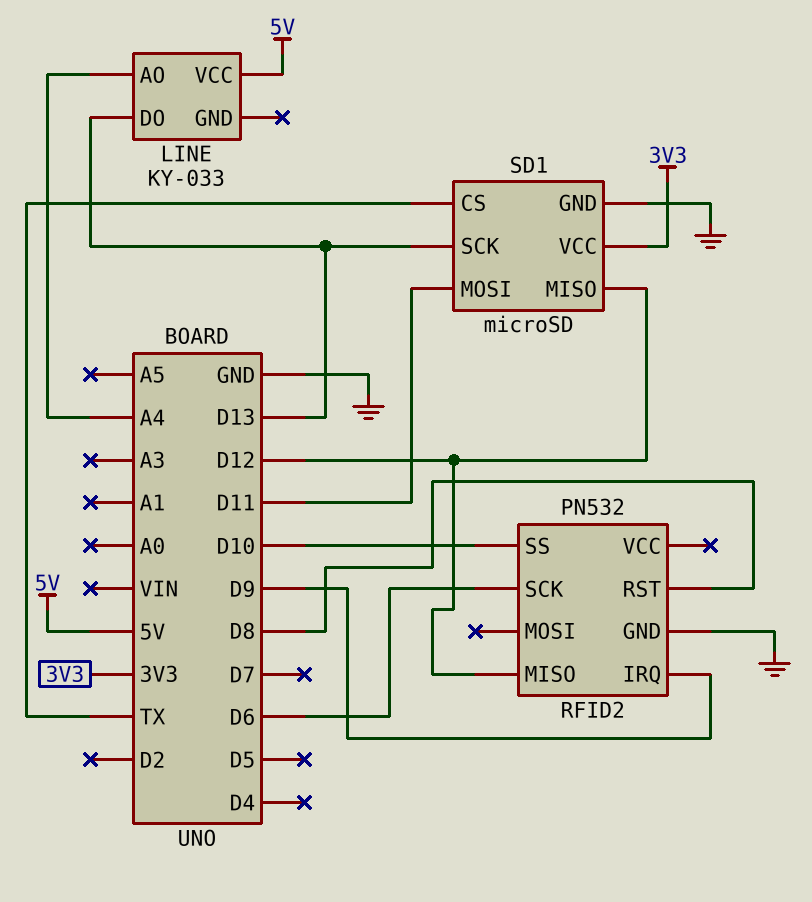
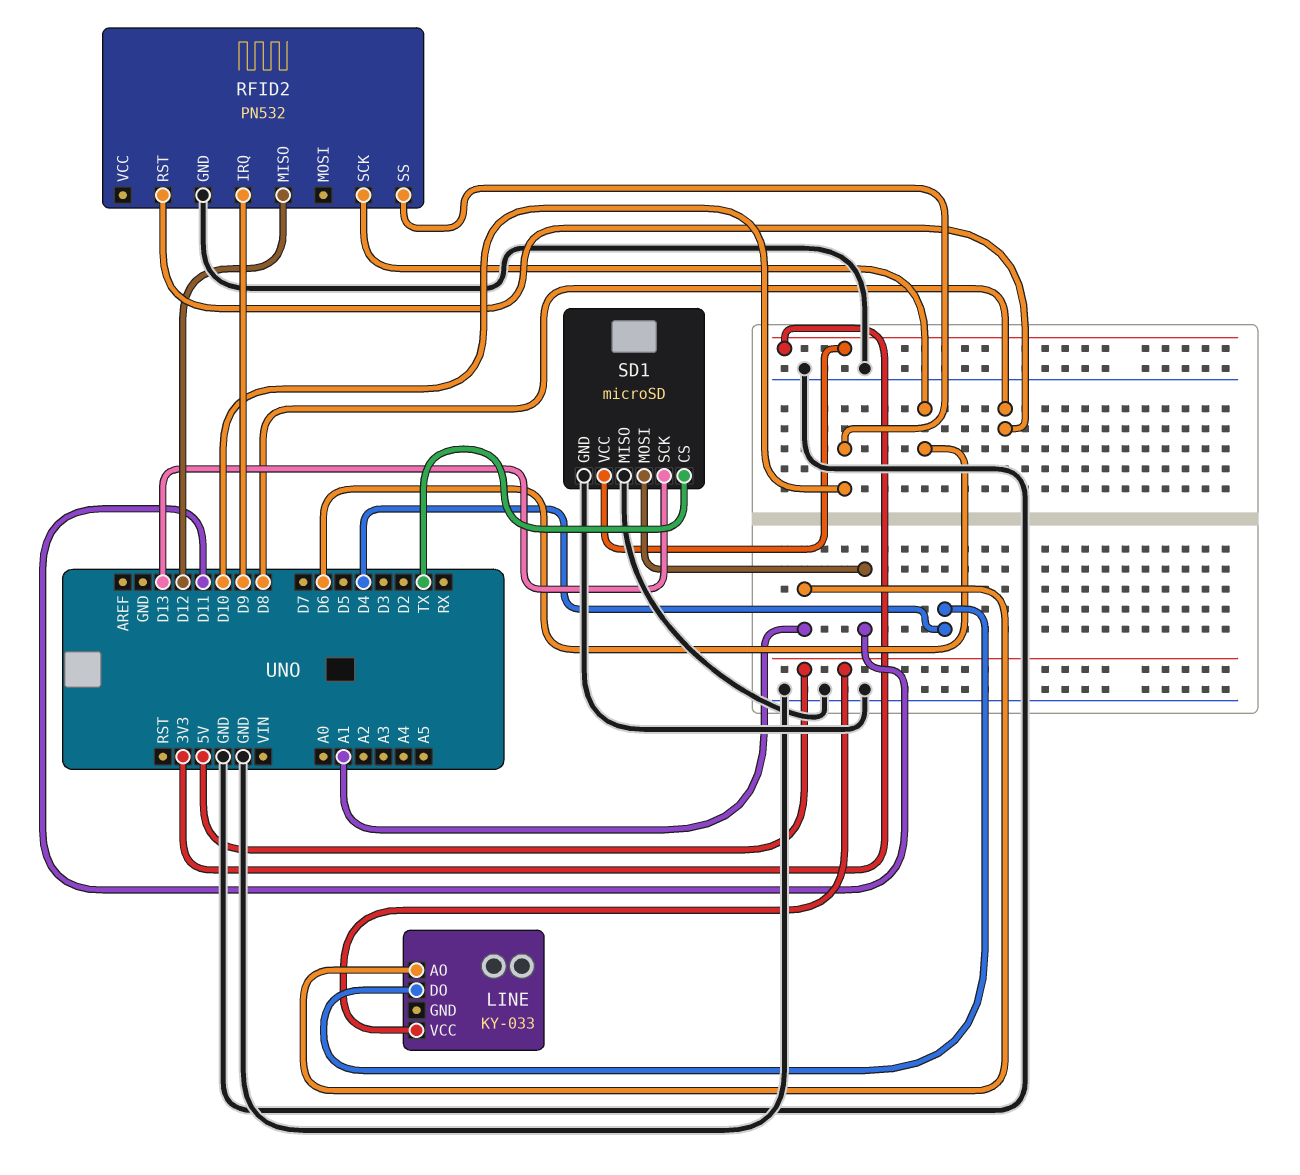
LINE pin AO: A4 -> A1
LINE pin DO: D13 -> D4
SD1 pin MISO: D12 -> GND

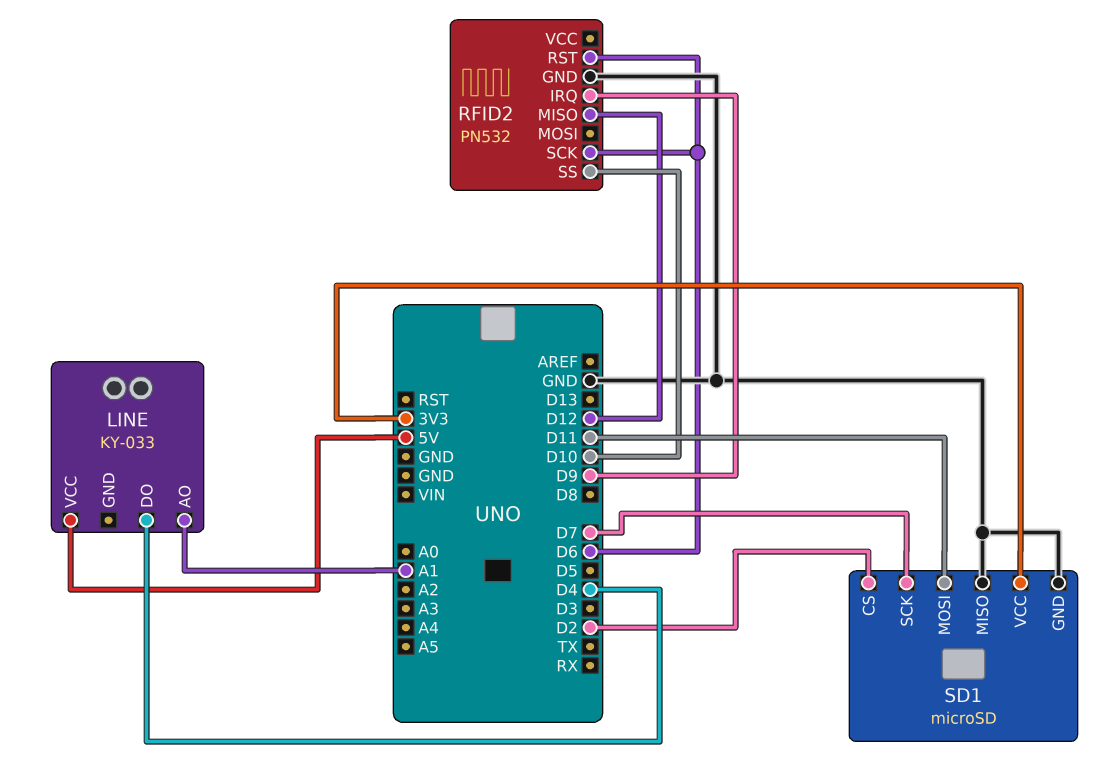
RFID2 pin RST: D8 -> D6
SD1 pin CS: TX -> D2
SD1 pin SCK: D13 -> D7

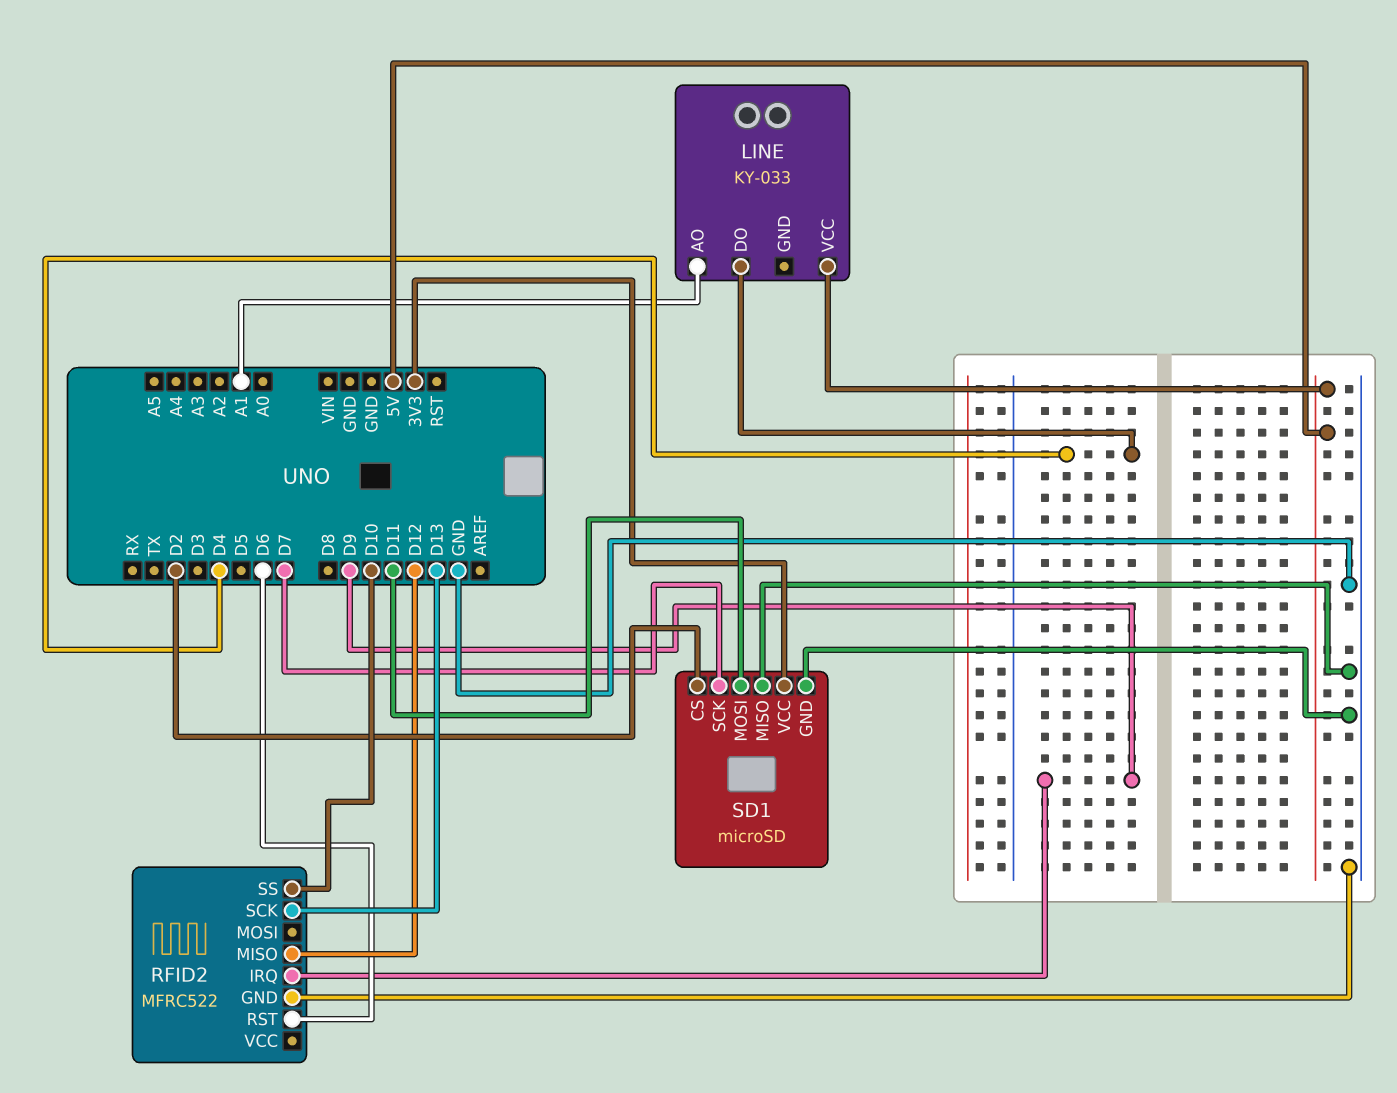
RFID2: PN532 -> MFRC522
RFID2 pin SCK: D6 -> D13

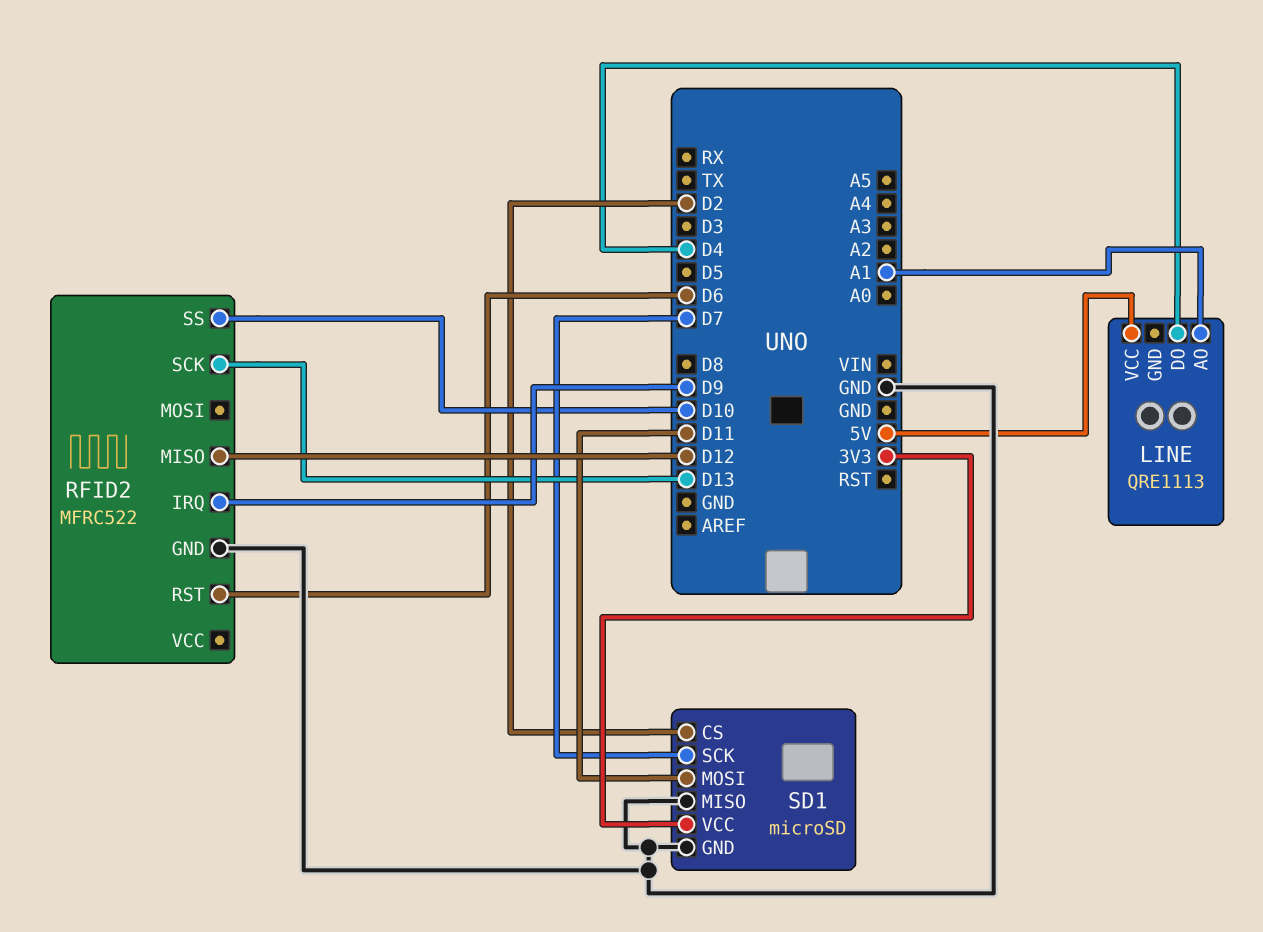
LINE: KY-033 -> QRE1113

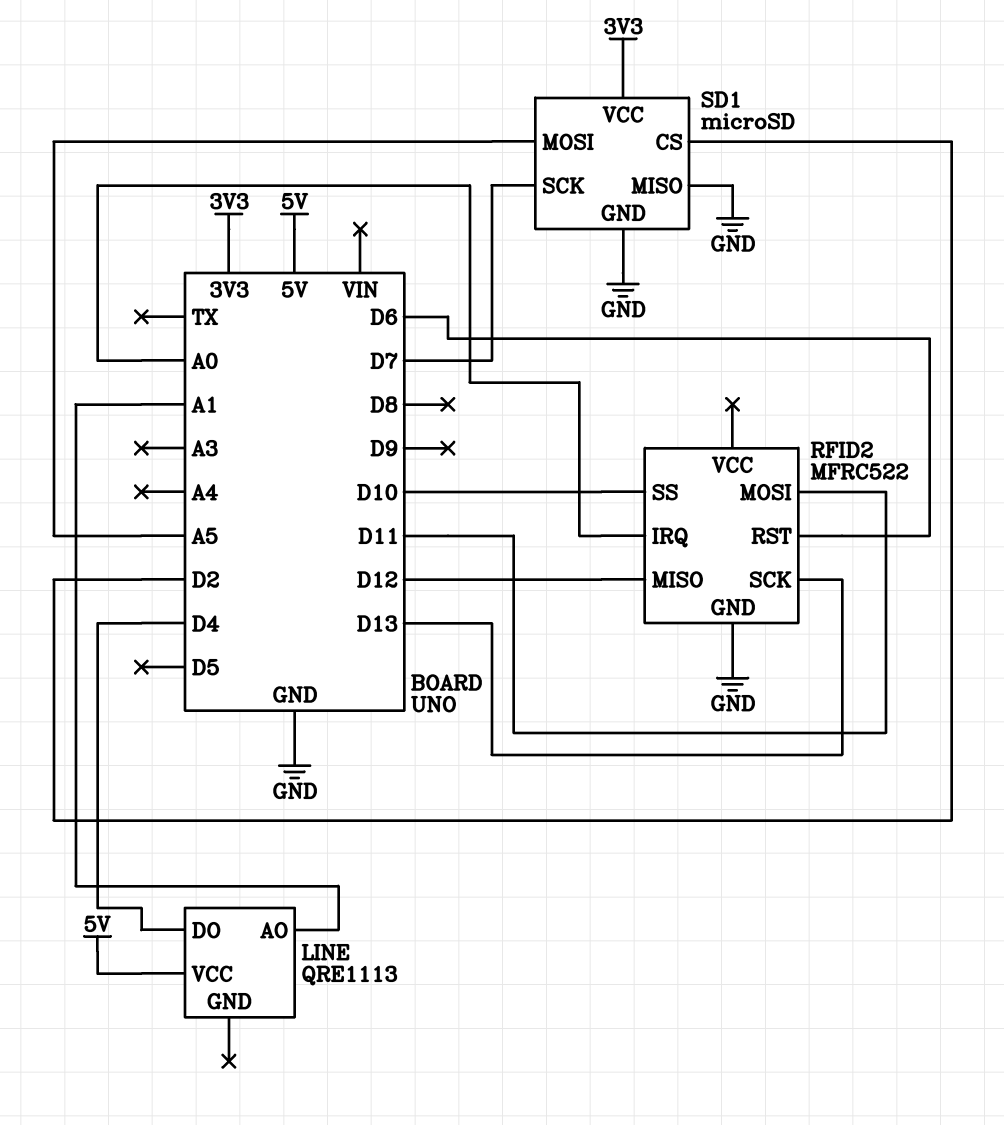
RFID2 pin IRQ: D9 -> A0
RFID2 pin MOSI: none -> D11
SD1 pin MOSI: D11 -> A5

